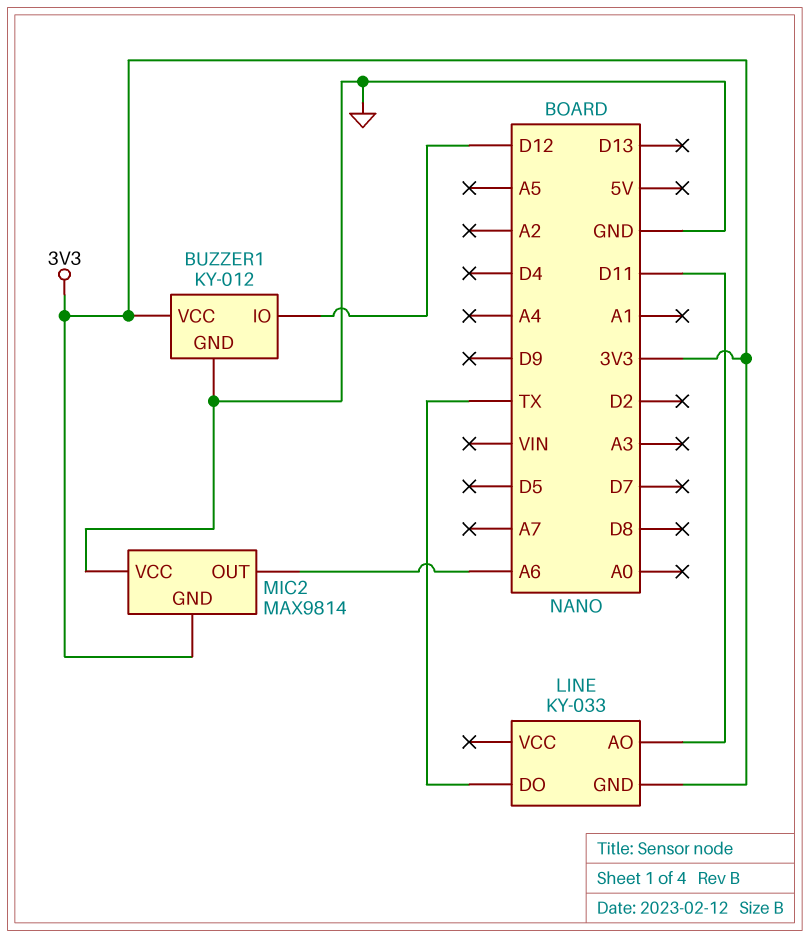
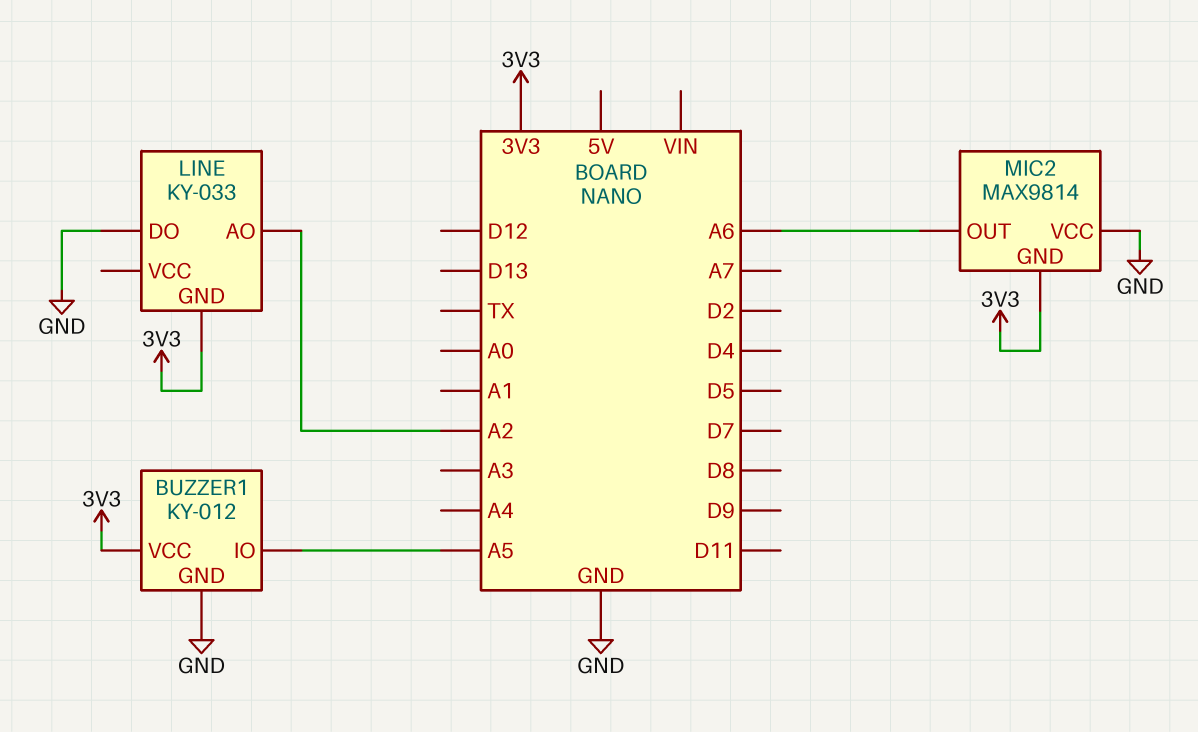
BUZZER1 pin IO: D12 -> A5
LINE pin AO: D11 -> A2
LINE pin DO: TX -> GND

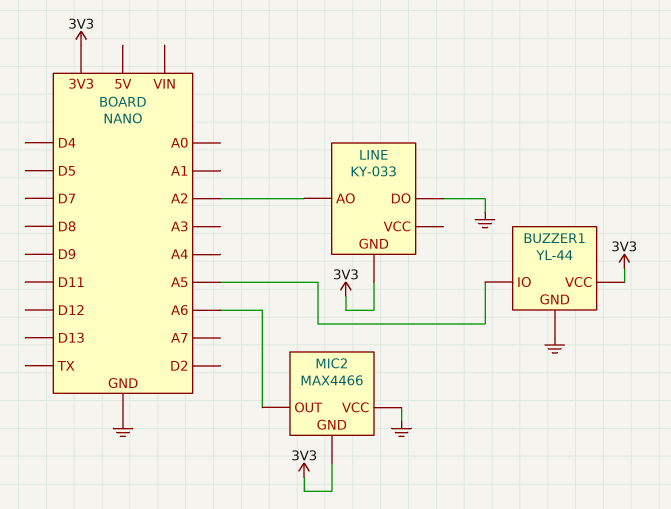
BUZZER1: KY-012 -> YL-44
MIC2: MAX9814 -> MAX4466

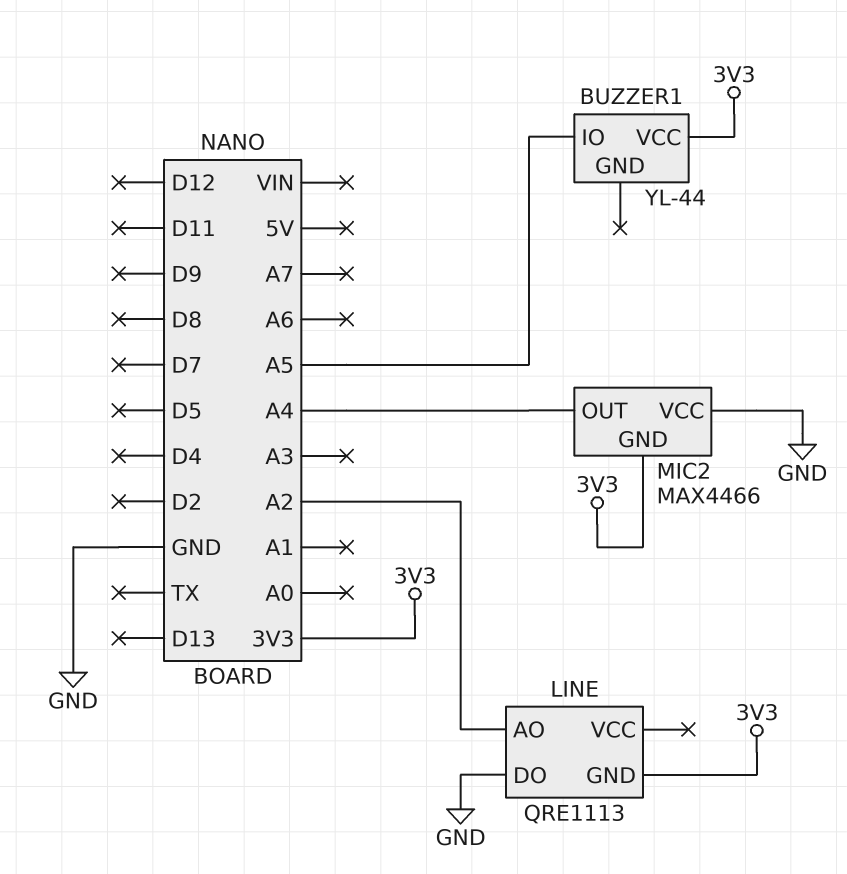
BUZZER1 pin GND: GND -> none
LINE: KY-033 -> QRE1113
MIC2 pin OUT: A6 -> A4

